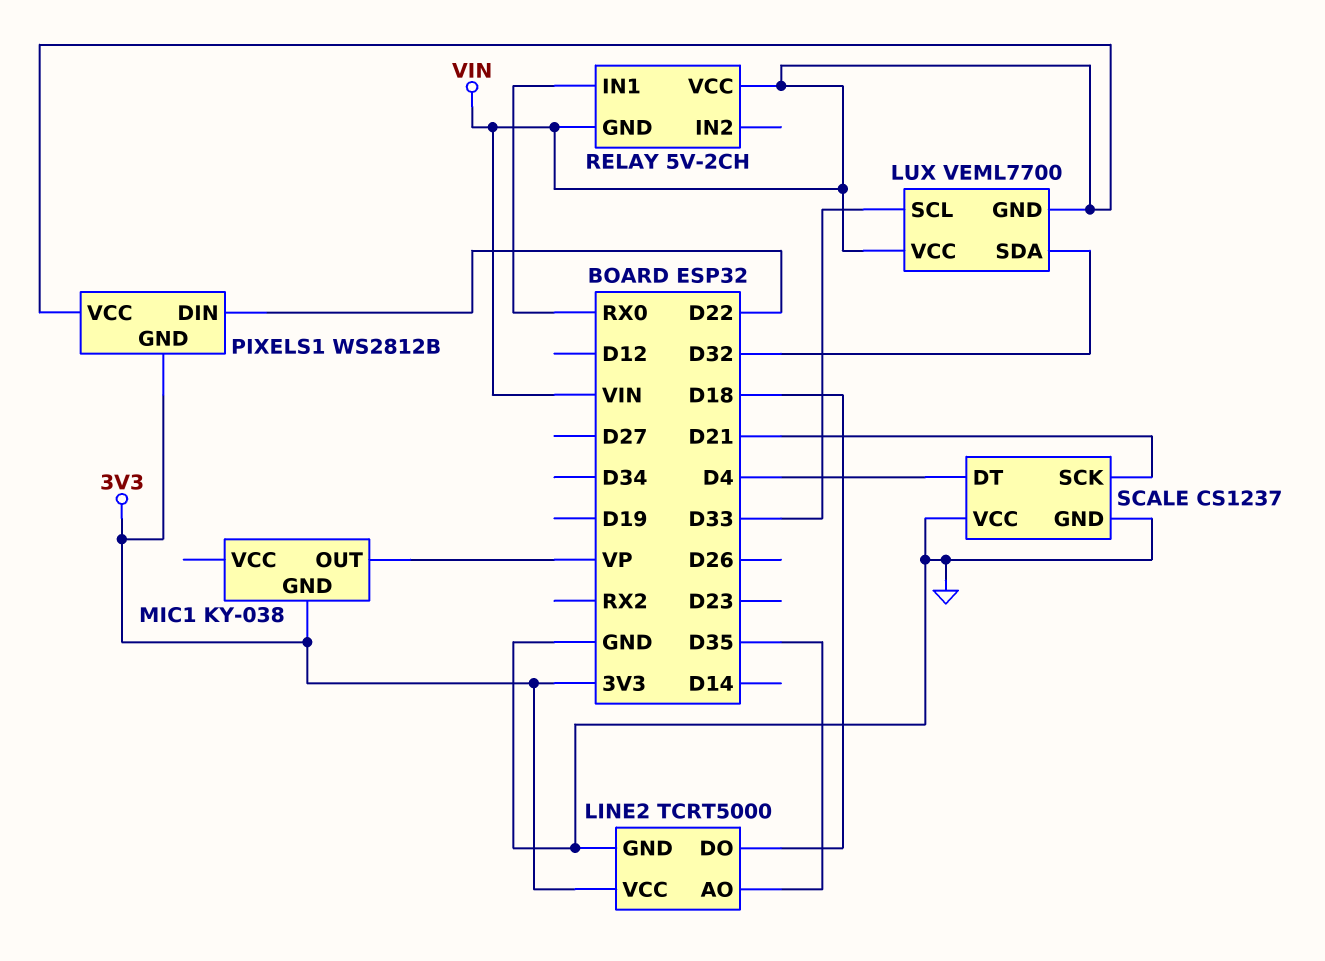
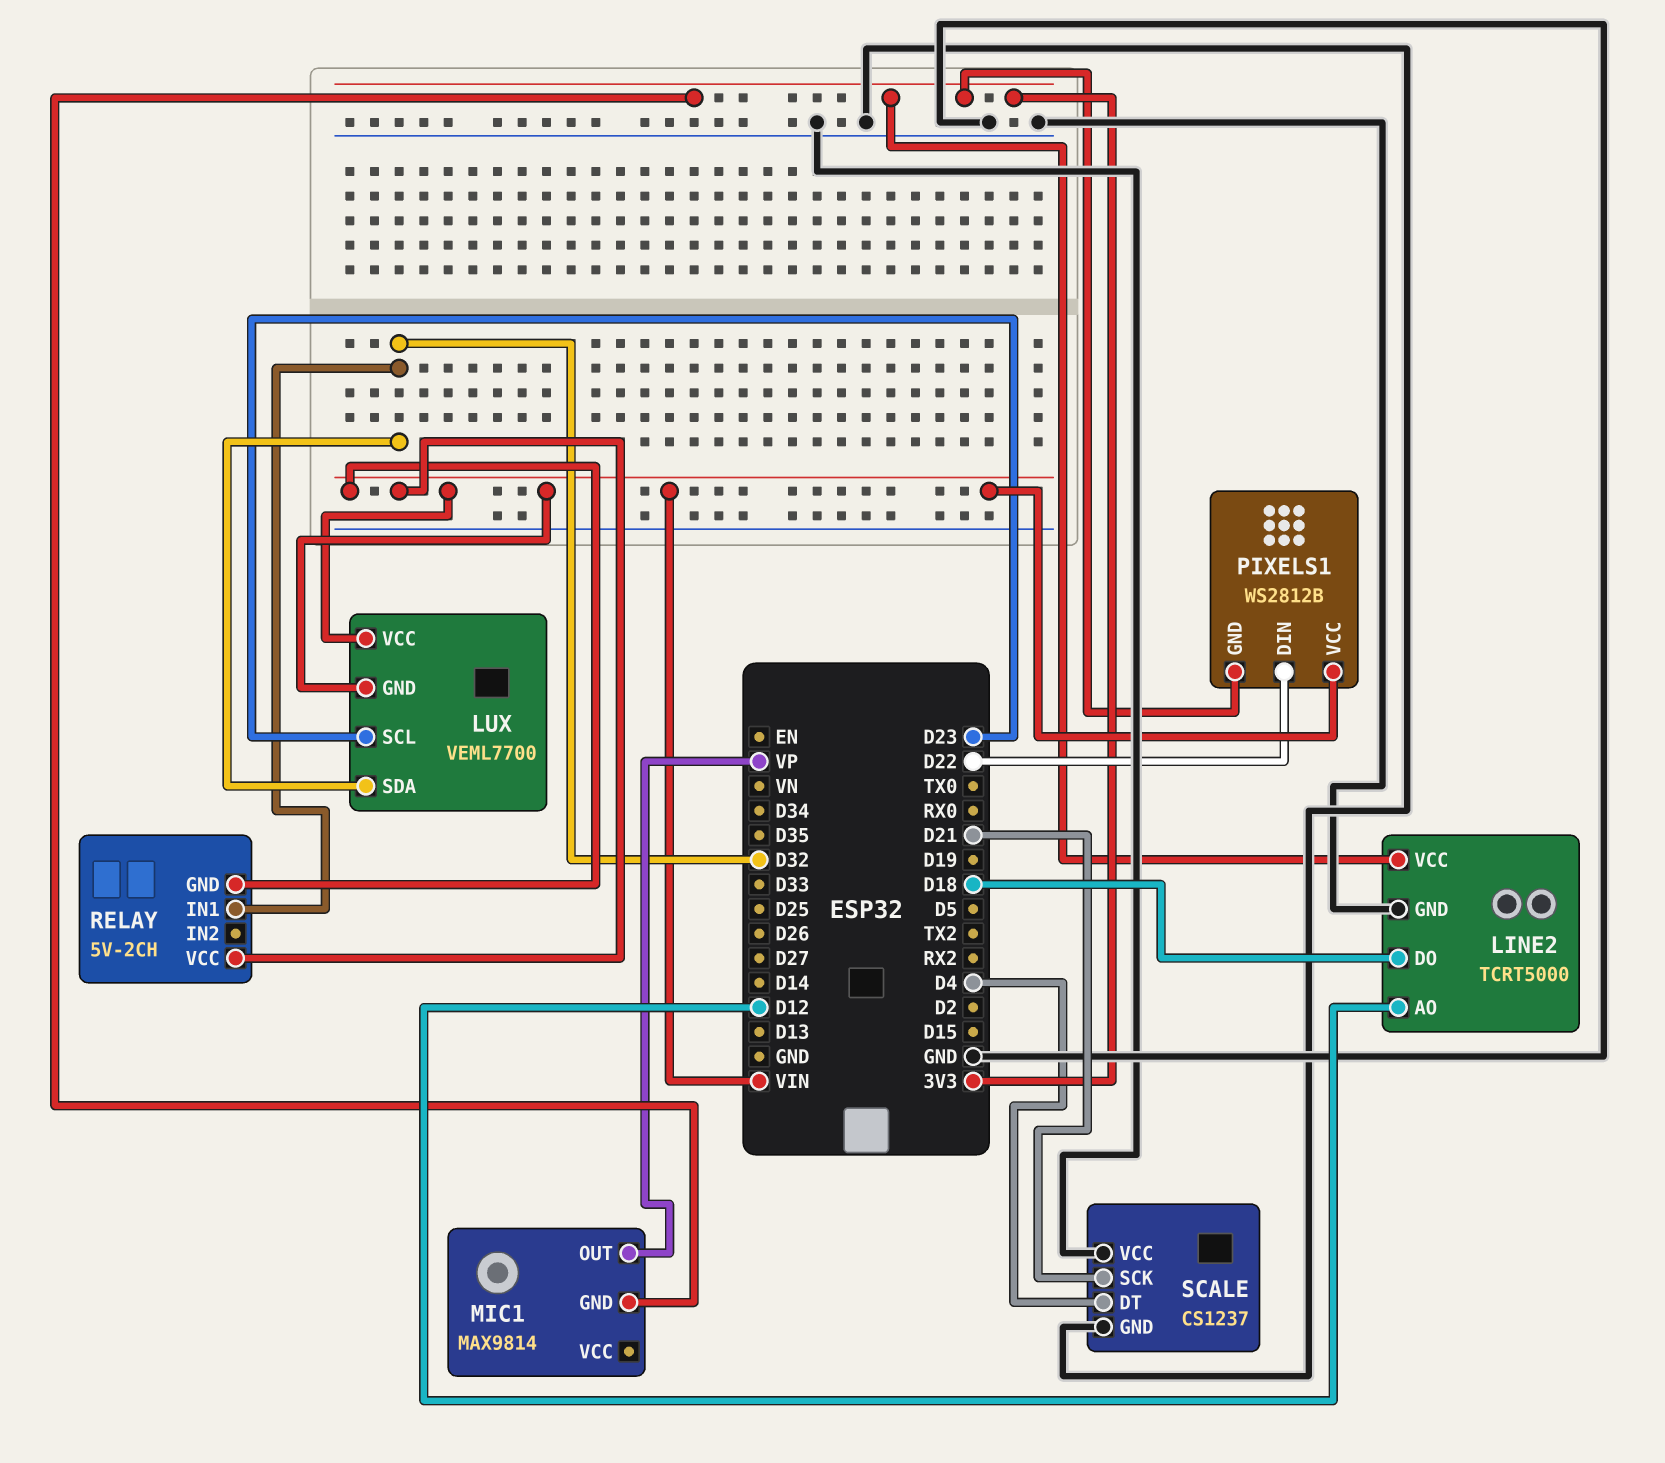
LINE2 pin AO: D35 -> D12
LUX pin SCL: D33 -> D23
MIC1: KY-038 -> MAX9814
RELAY pin IN1: RX0 -> D32

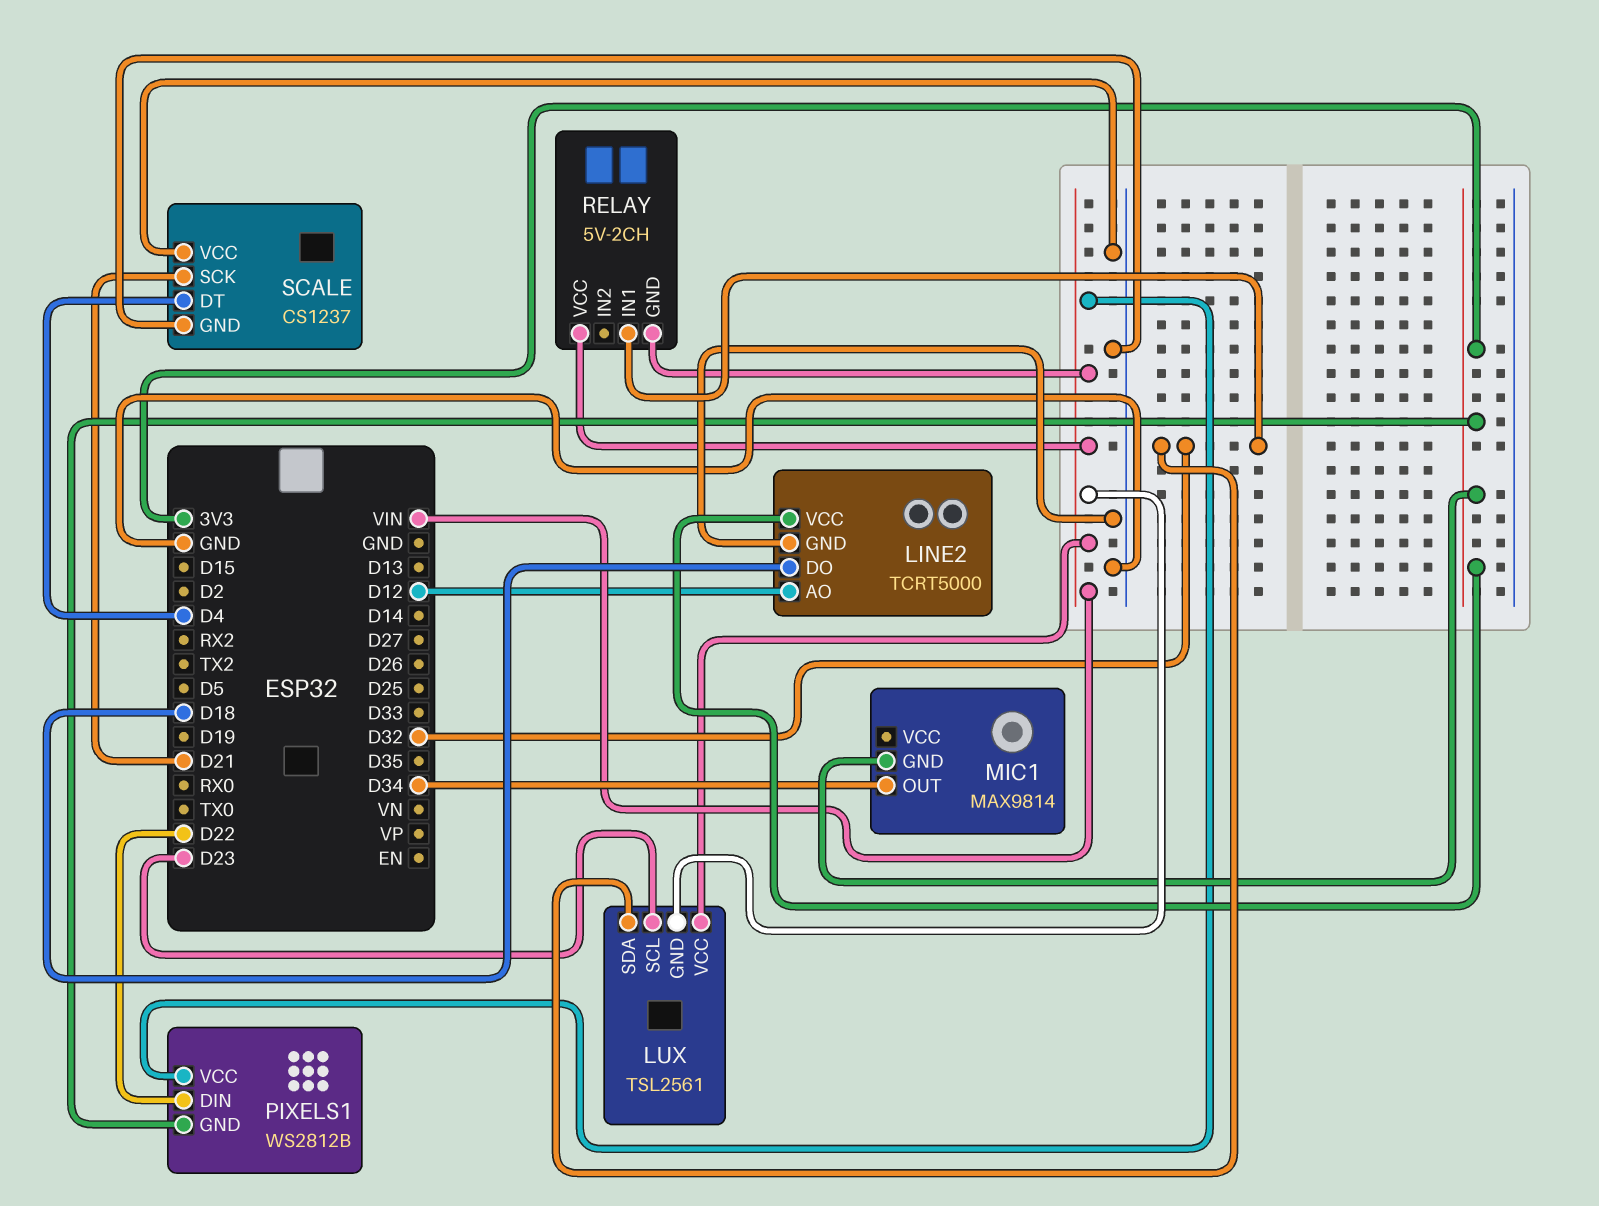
LUX: VEML7700 -> TSL2561
MIC1 pin OUT: VP -> D34

